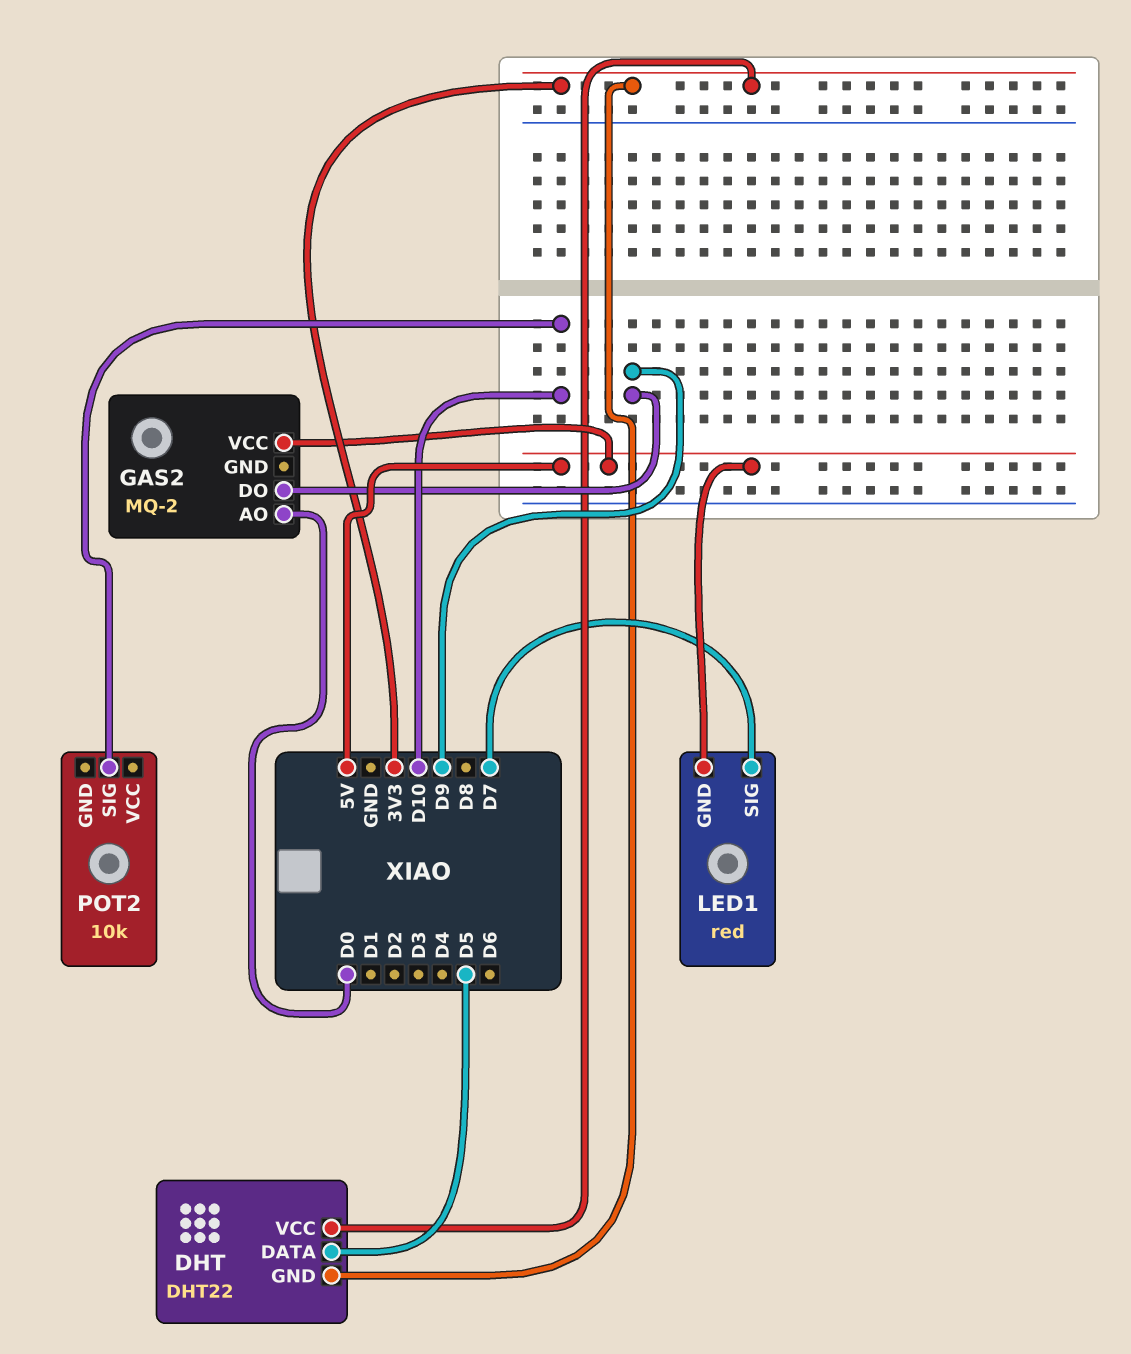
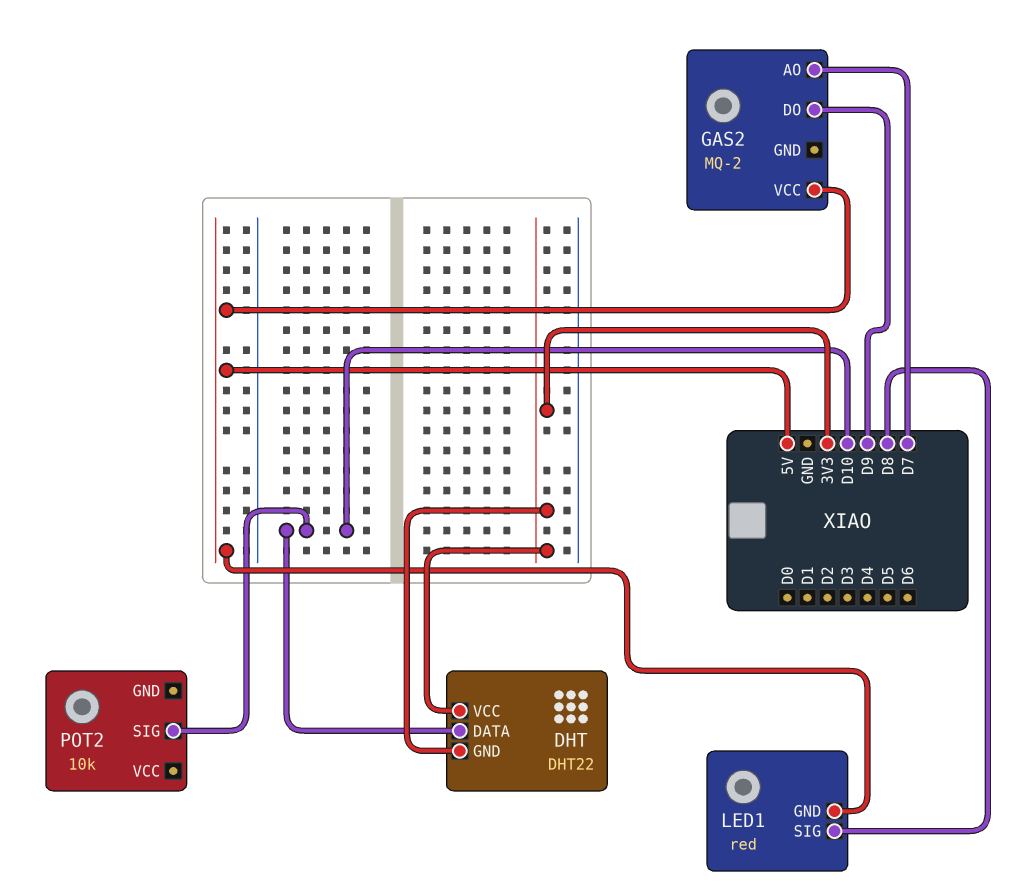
DHT pin DATA: D5 -> D10
GAS2 pin AO: D0 -> D7
LED1 pin SIG: D7 -> D8

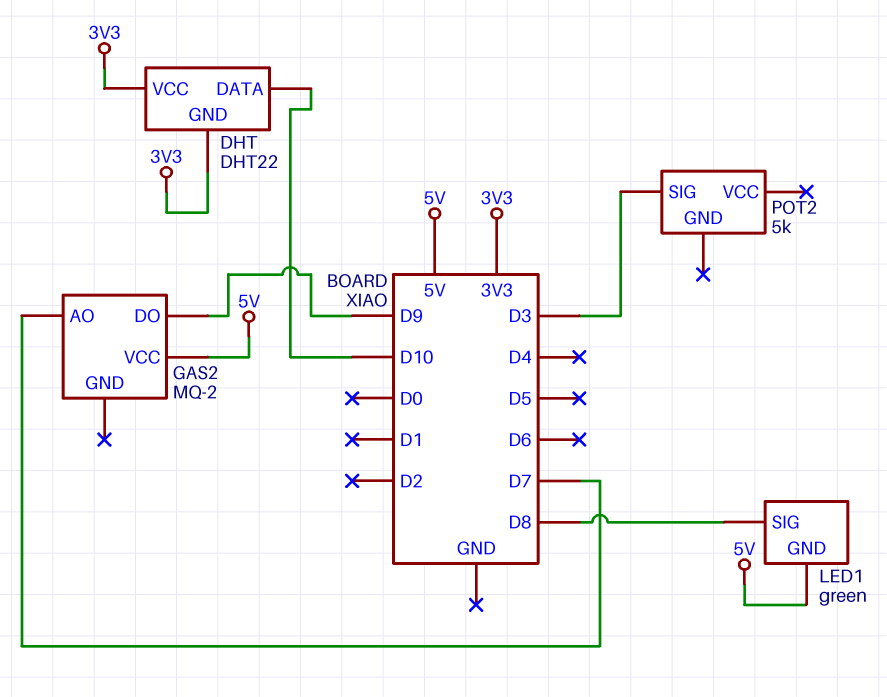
LED1: red -> green
POT2: 10k -> 5k
POT2 pin SIG: D10 -> D3

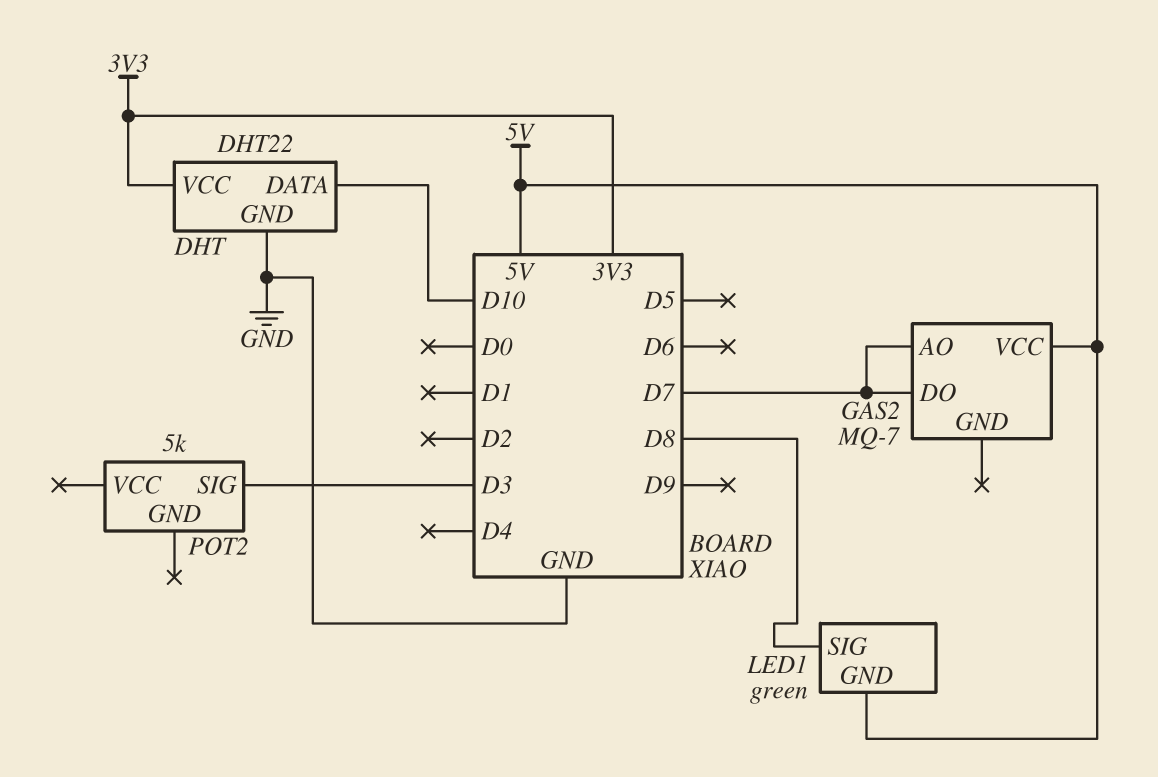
DHT pin GND: 3V3 -> GND
GAS2: MQ-2 -> MQ-7
GAS2 pin DO: D9 -> D7

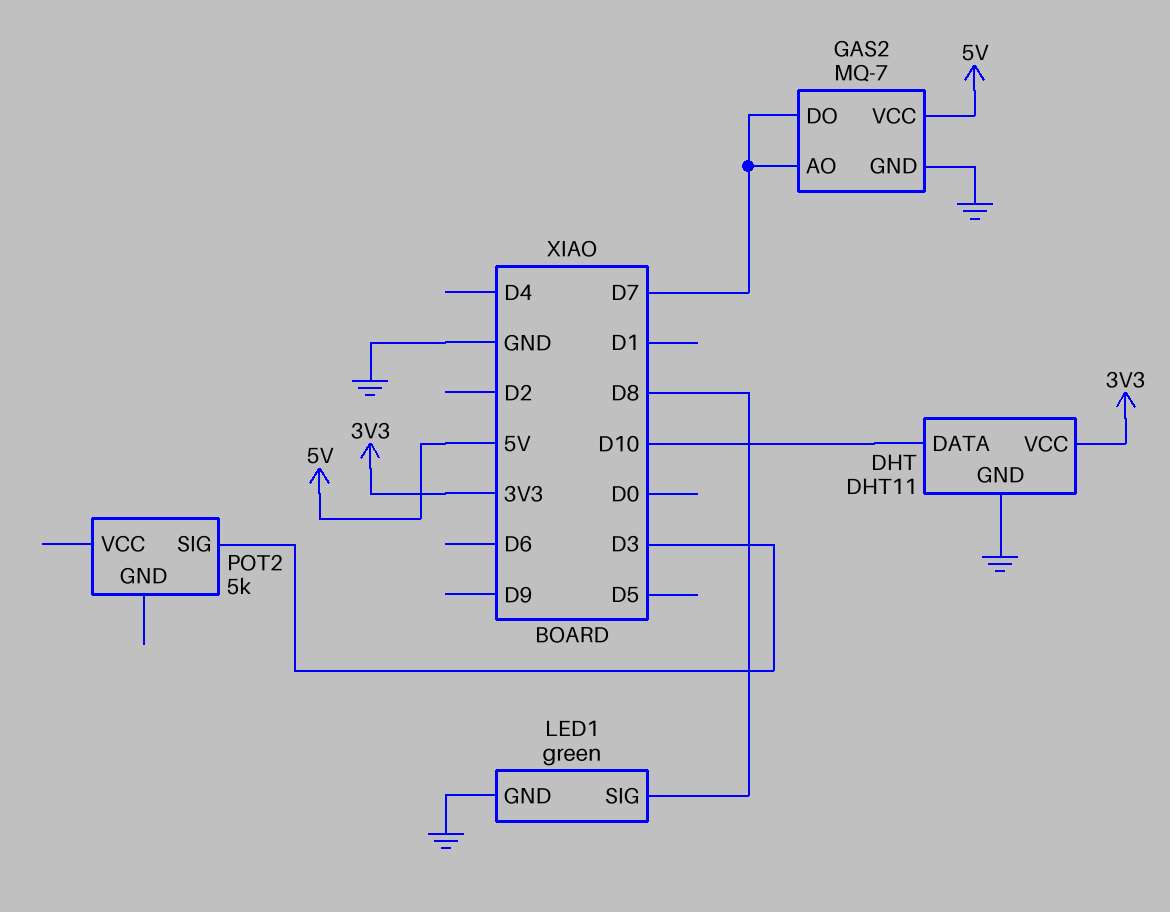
DHT: DHT22 -> DHT11
GAS2 pin GND: none -> GND
LED1 pin GND: 5V -> GND

